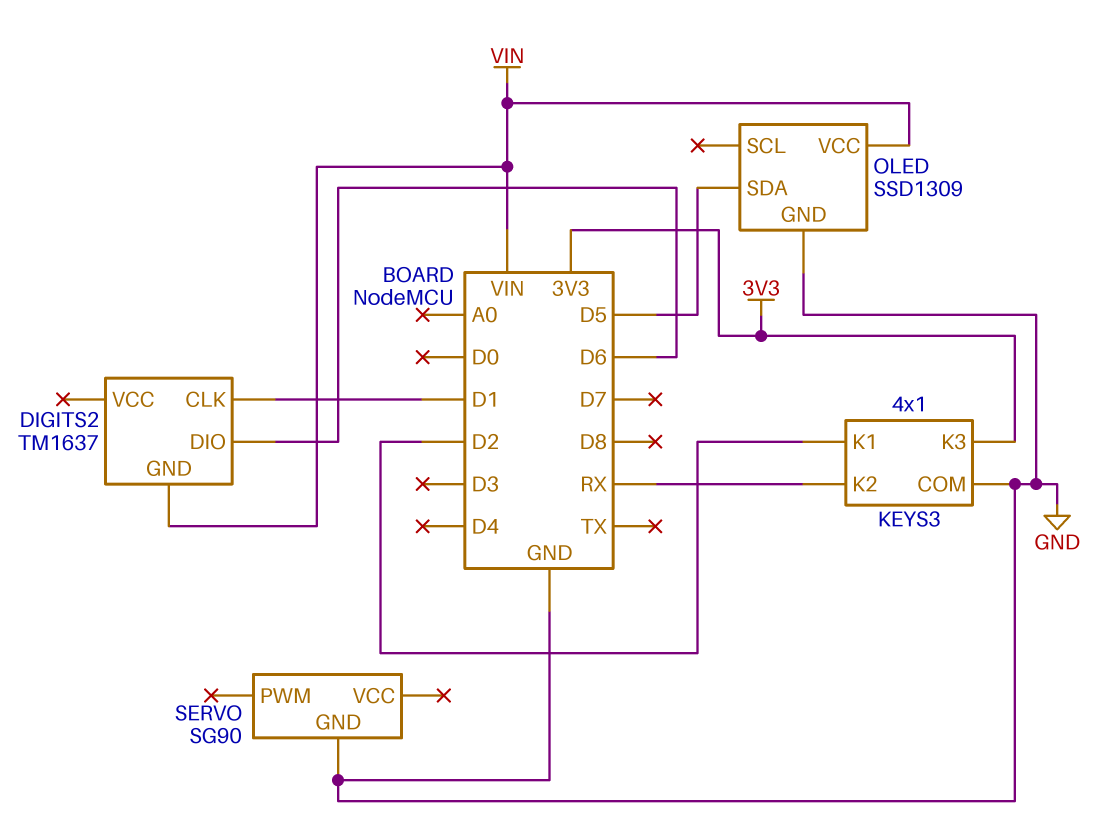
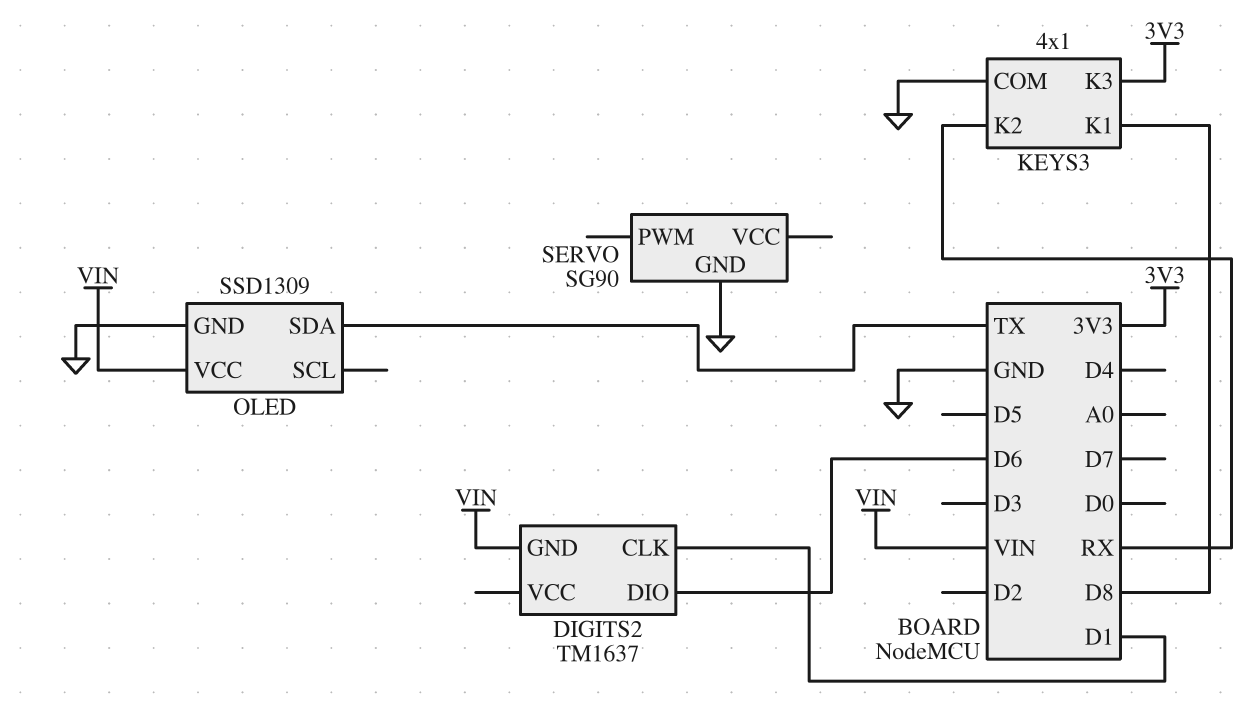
KEYS3 pin K1: D2 -> D8
OLED pin SDA: D5 -> TX

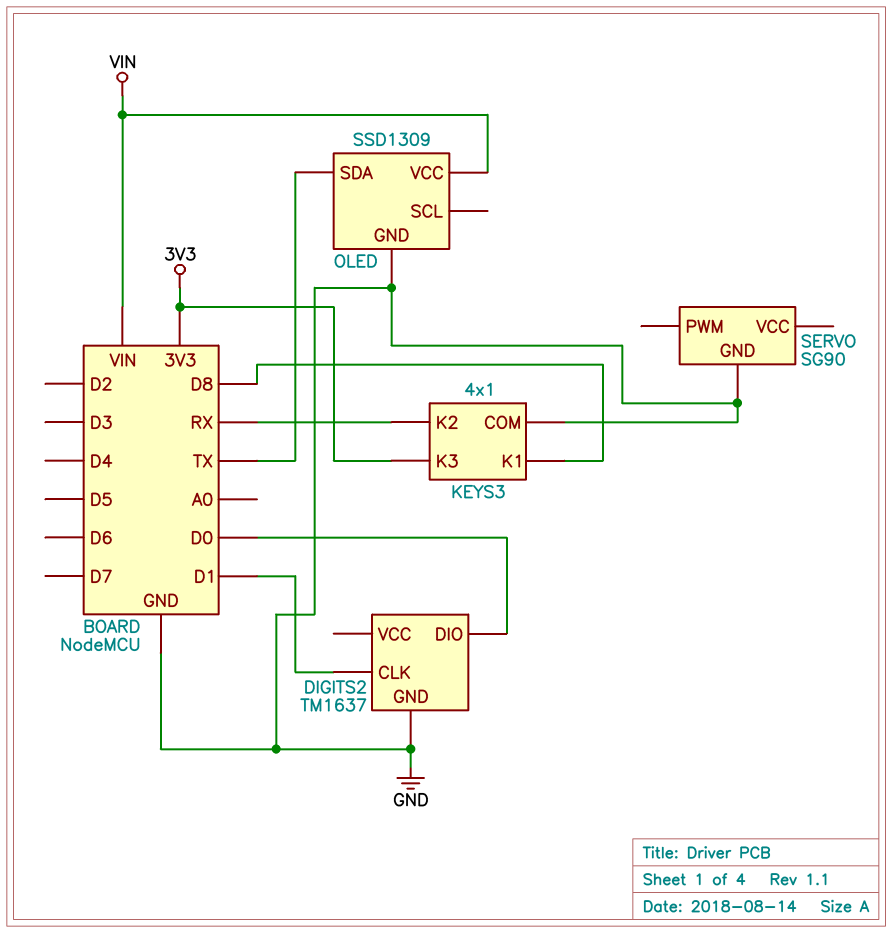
DIGITS2 pin DIO: D6 -> D0
DIGITS2 pin GND: VIN -> GND

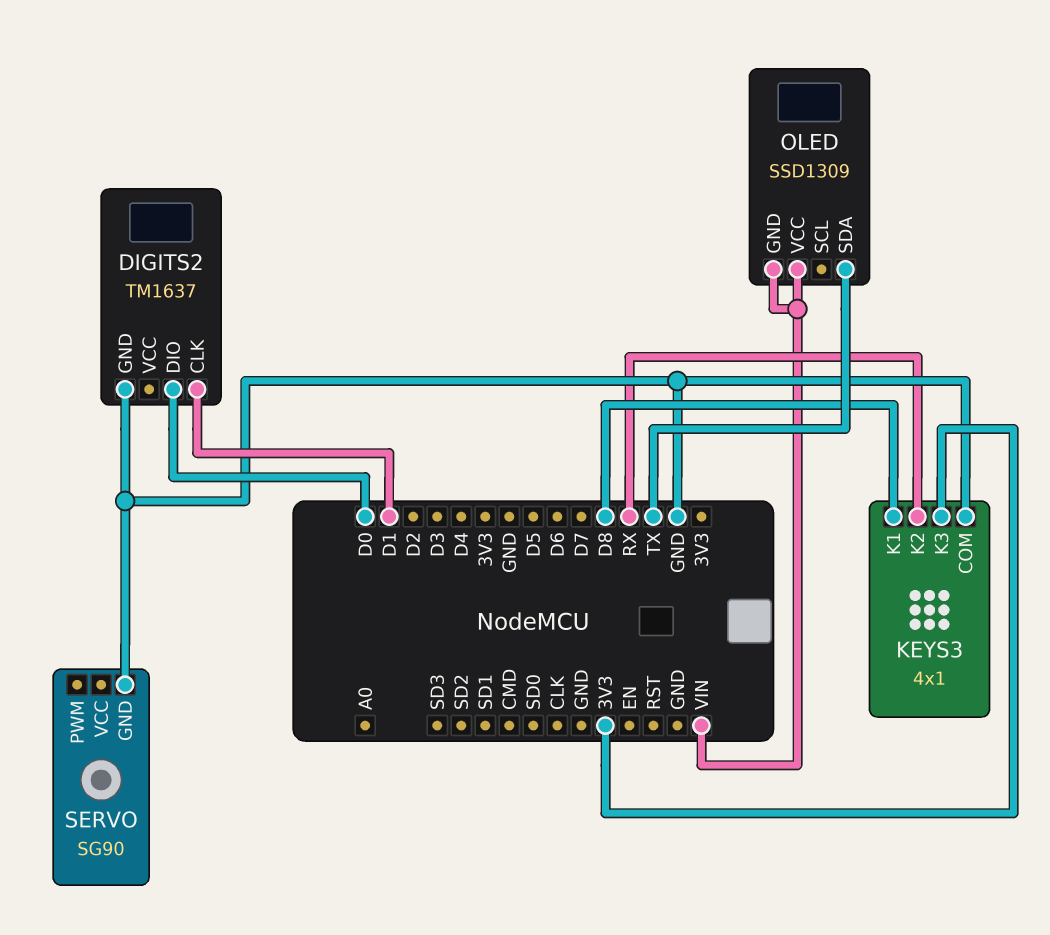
OLED pin GND: GND -> VIN

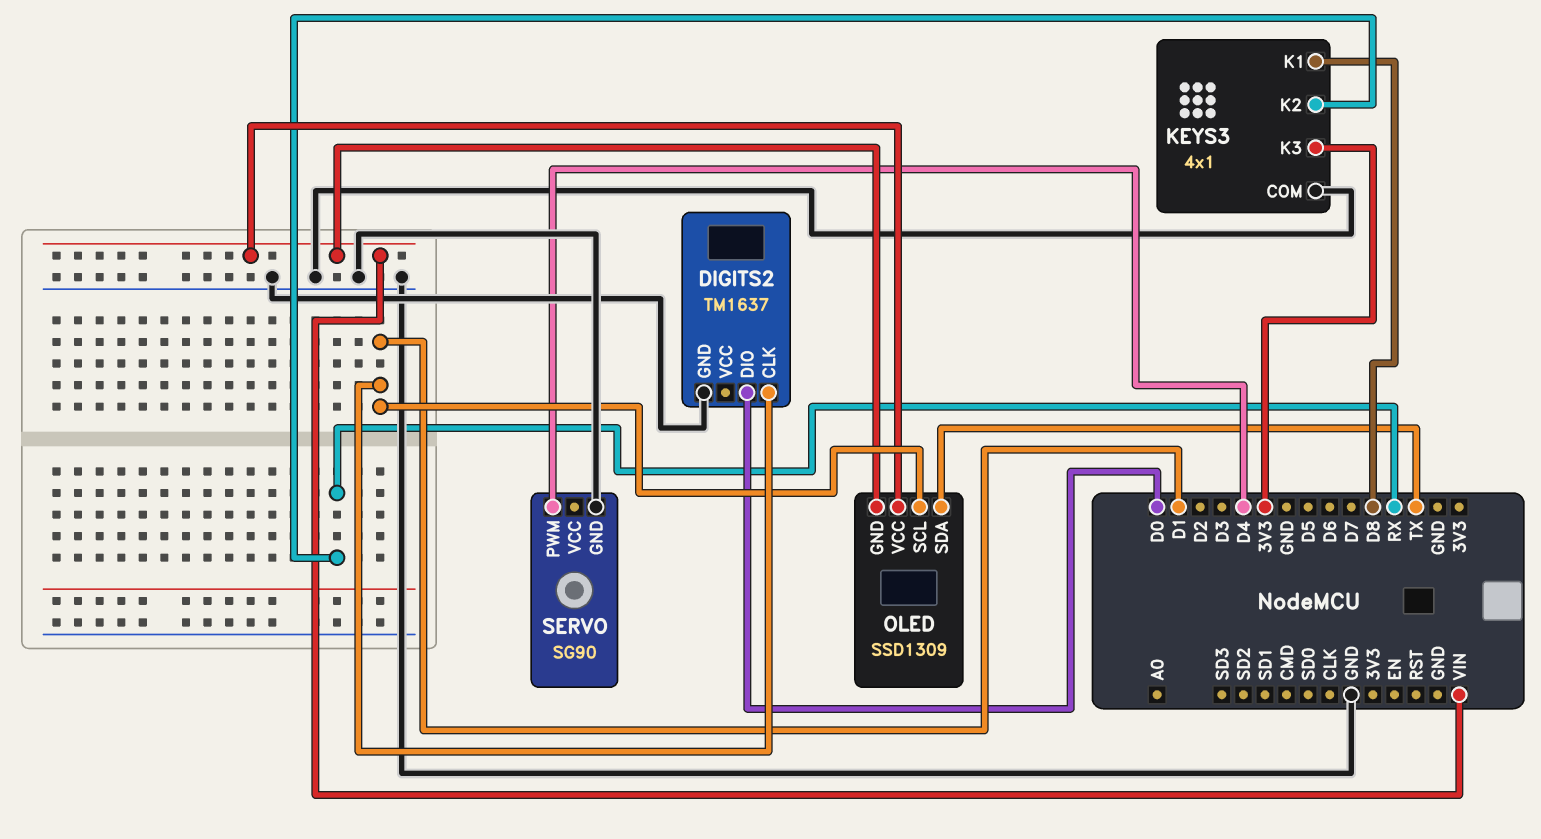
OLED pin SCL: none -> D1
SERVO pin PWM: none -> D4

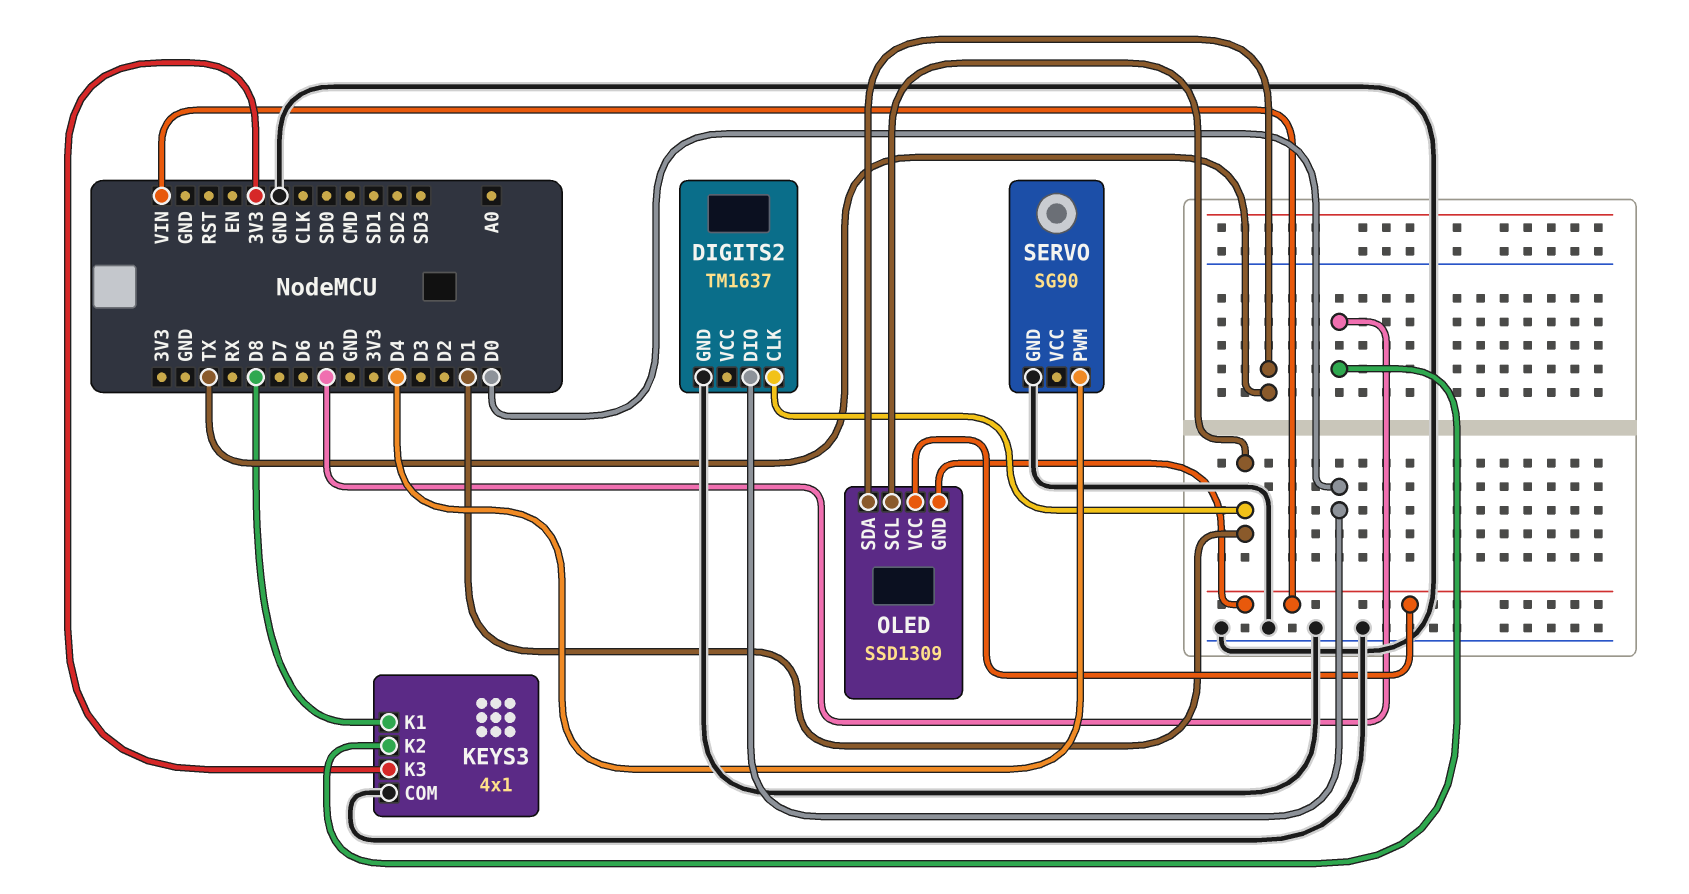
KEYS3 pin K2: RX -> D5

